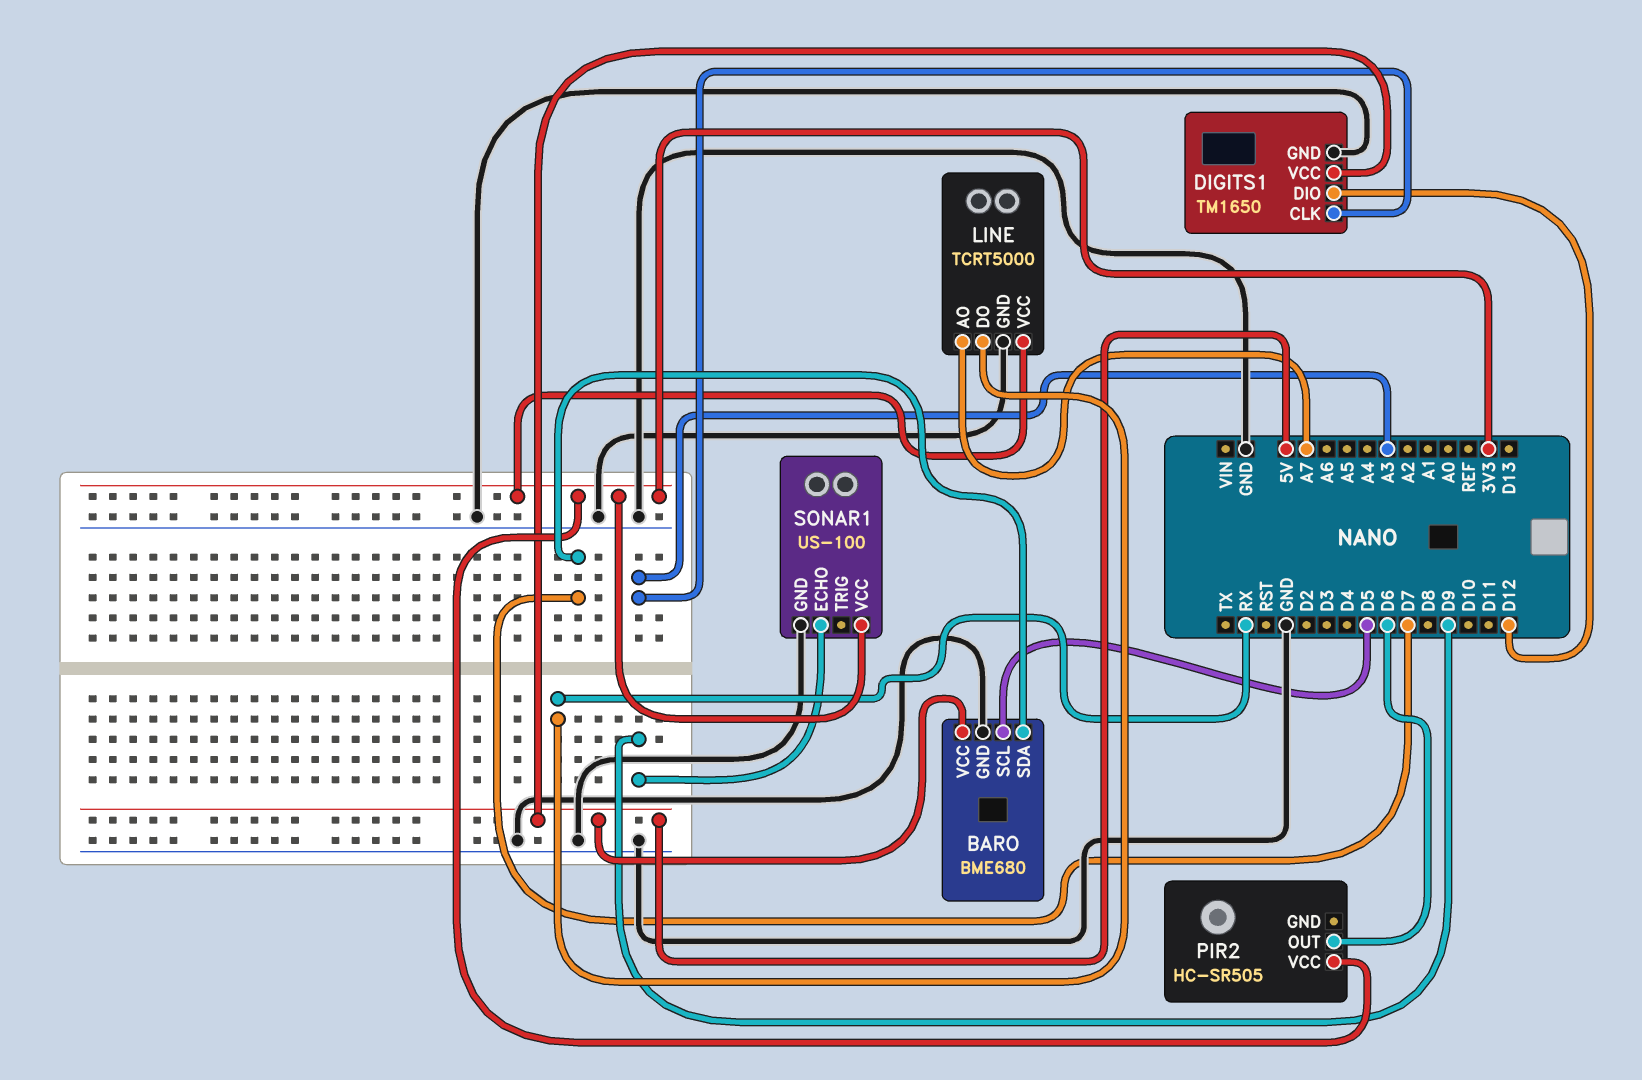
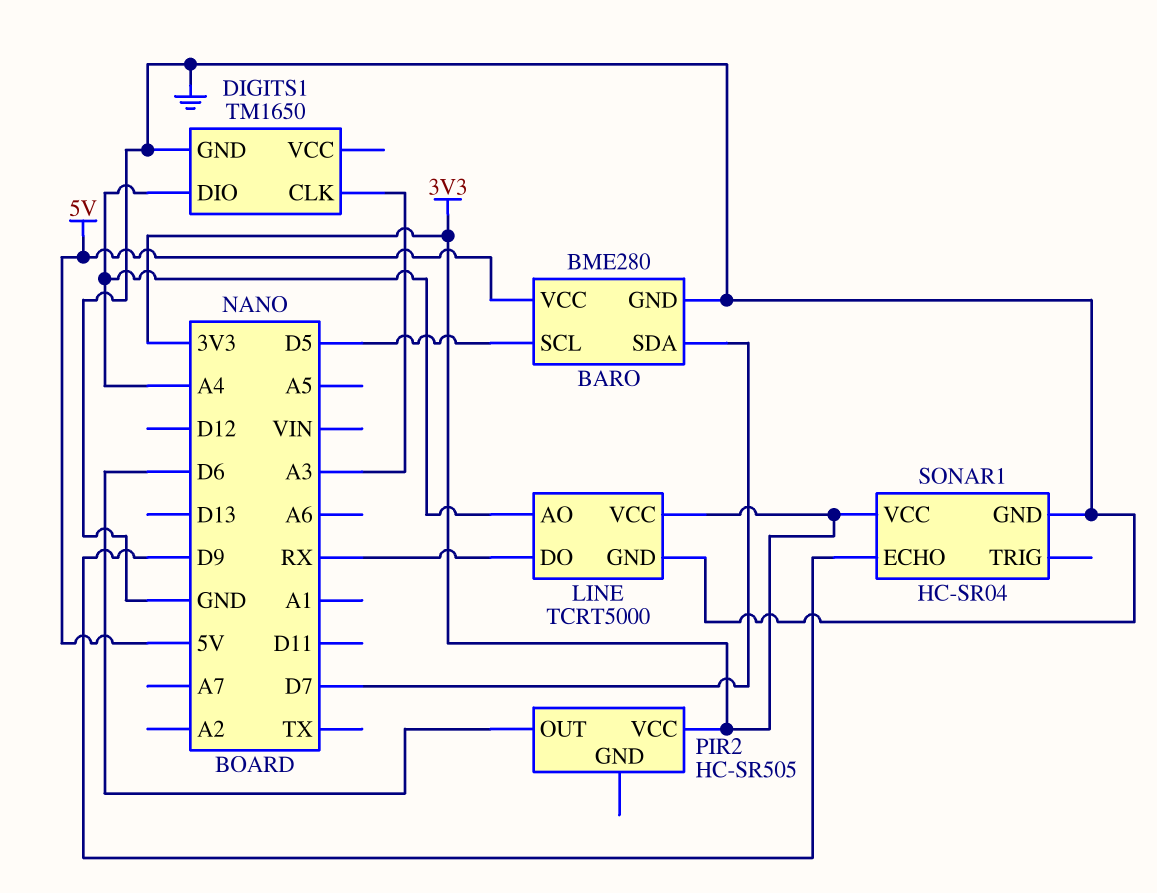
BARO: BME680 -> BME280
DIGITS1 pin DIO: D12 -> A4
DIGITS1 pin VCC: 5V -> none
LINE pin AO: A7 -> A4
SONAR1: US-100 -> HC-SR04

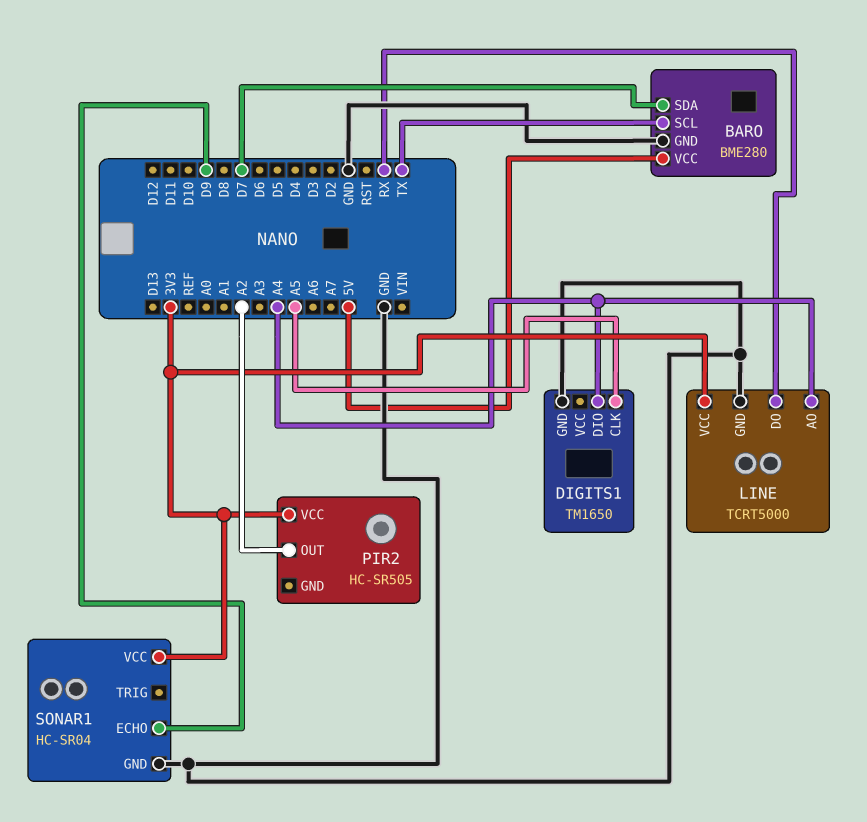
BARO pin SCL: D5 -> TX
DIGITS1 pin CLK: A3 -> A5
PIR2 pin OUT: D6 -> A2

